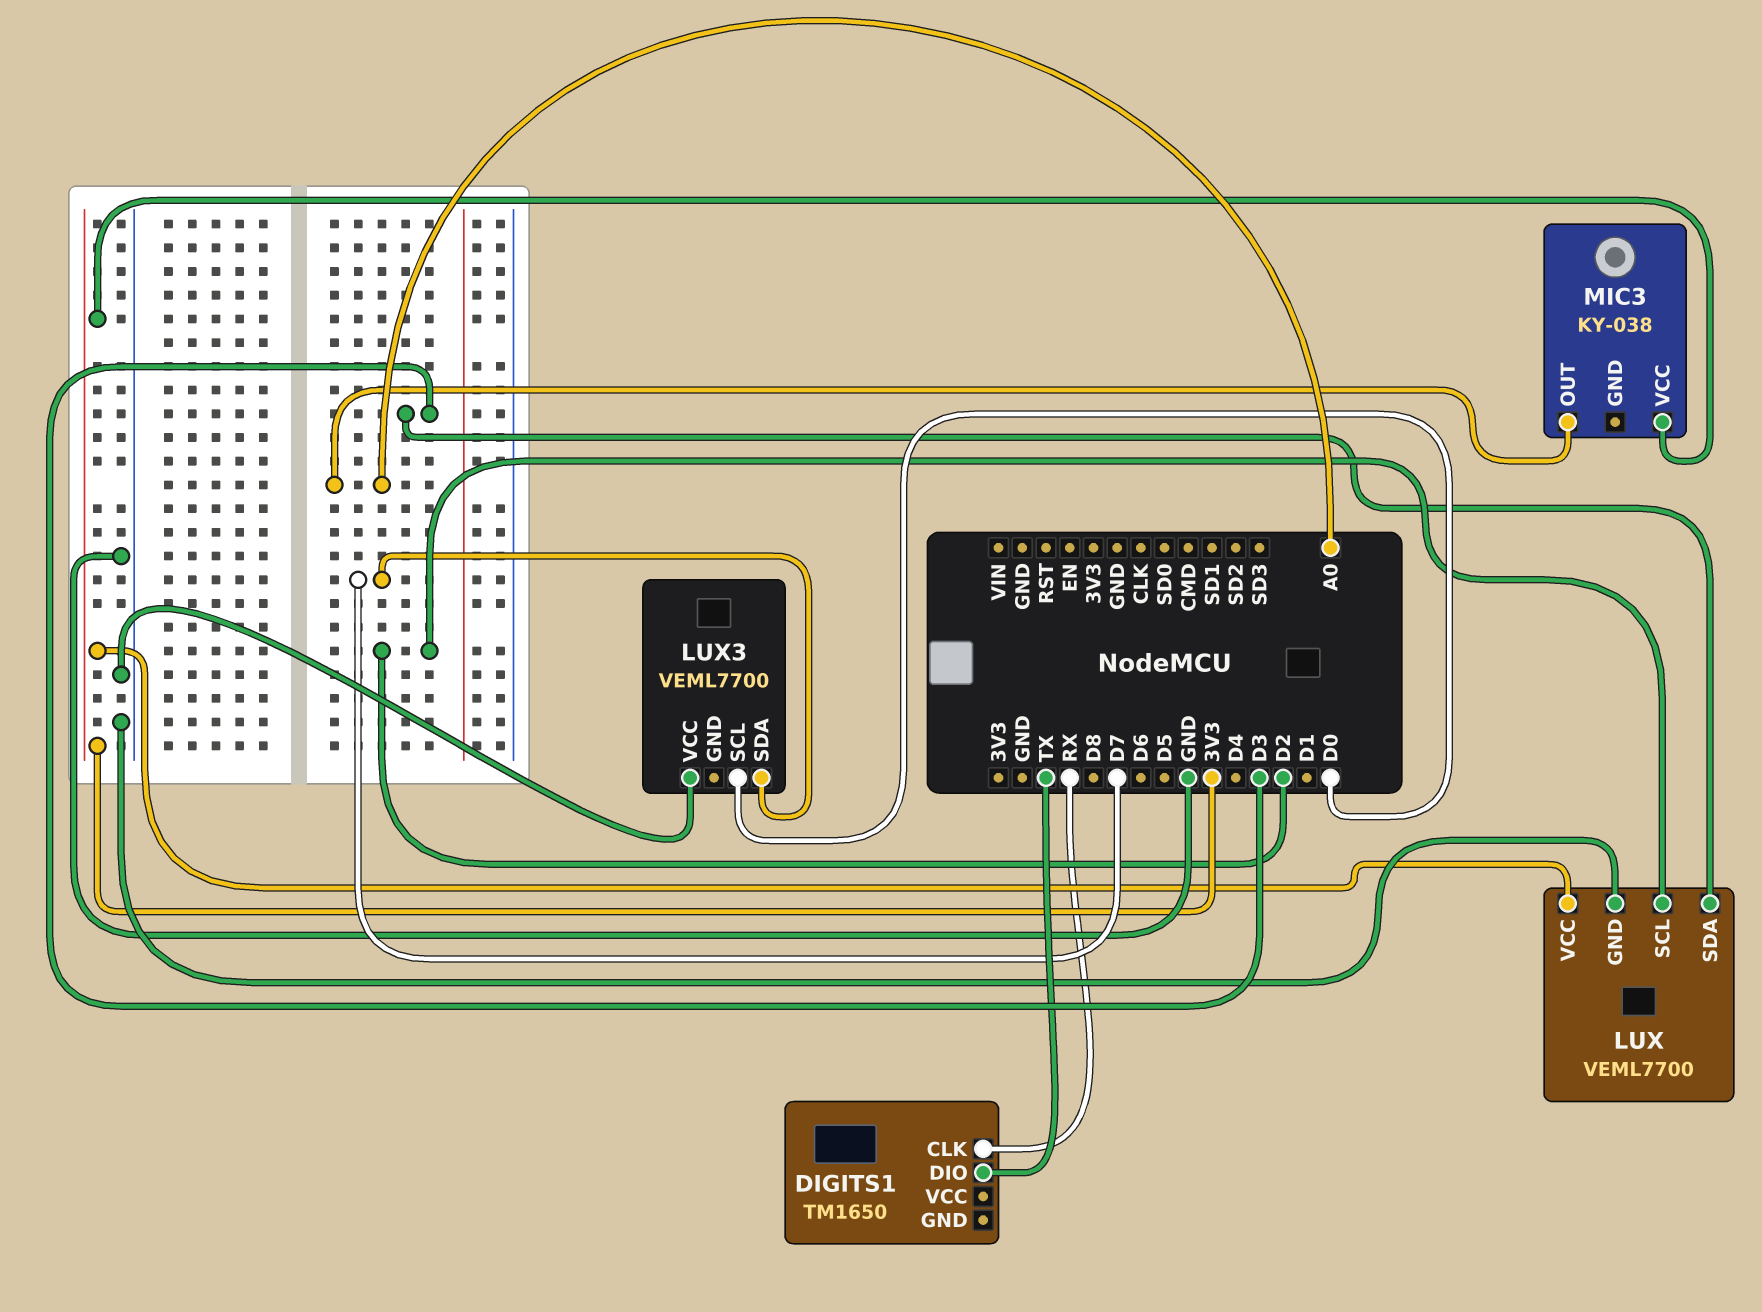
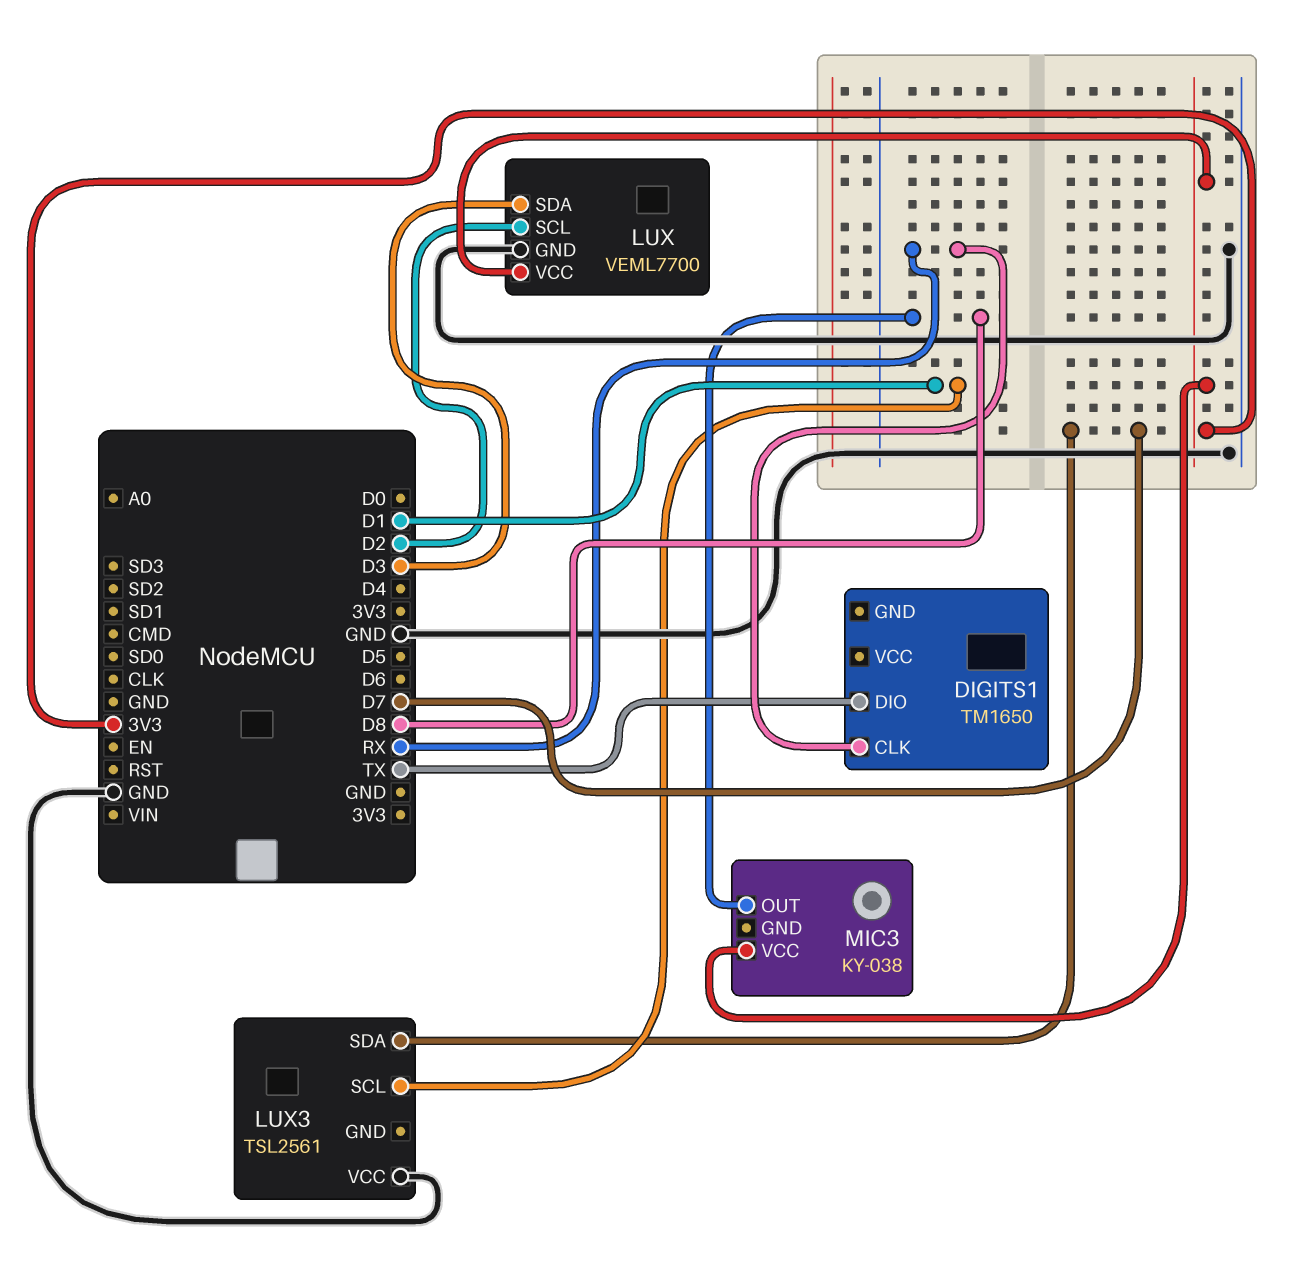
LUX3: VEML7700 -> TSL2561
LUX3 pin SCL: D0 -> D1
MIC3 pin OUT: A0 -> D8

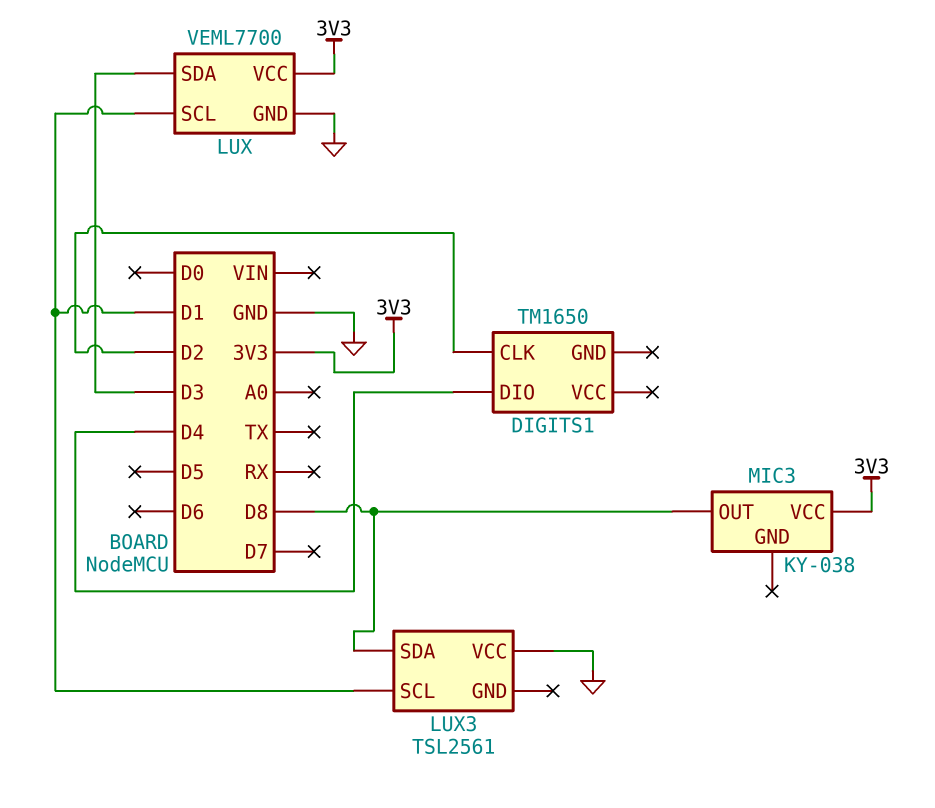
DIGITS1 pin CLK: RX -> D2
DIGITS1 pin DIO: TX -> D4
LUX pin SCL: D2 -> D1
LUX3 pin SDA: D7 -> D8

